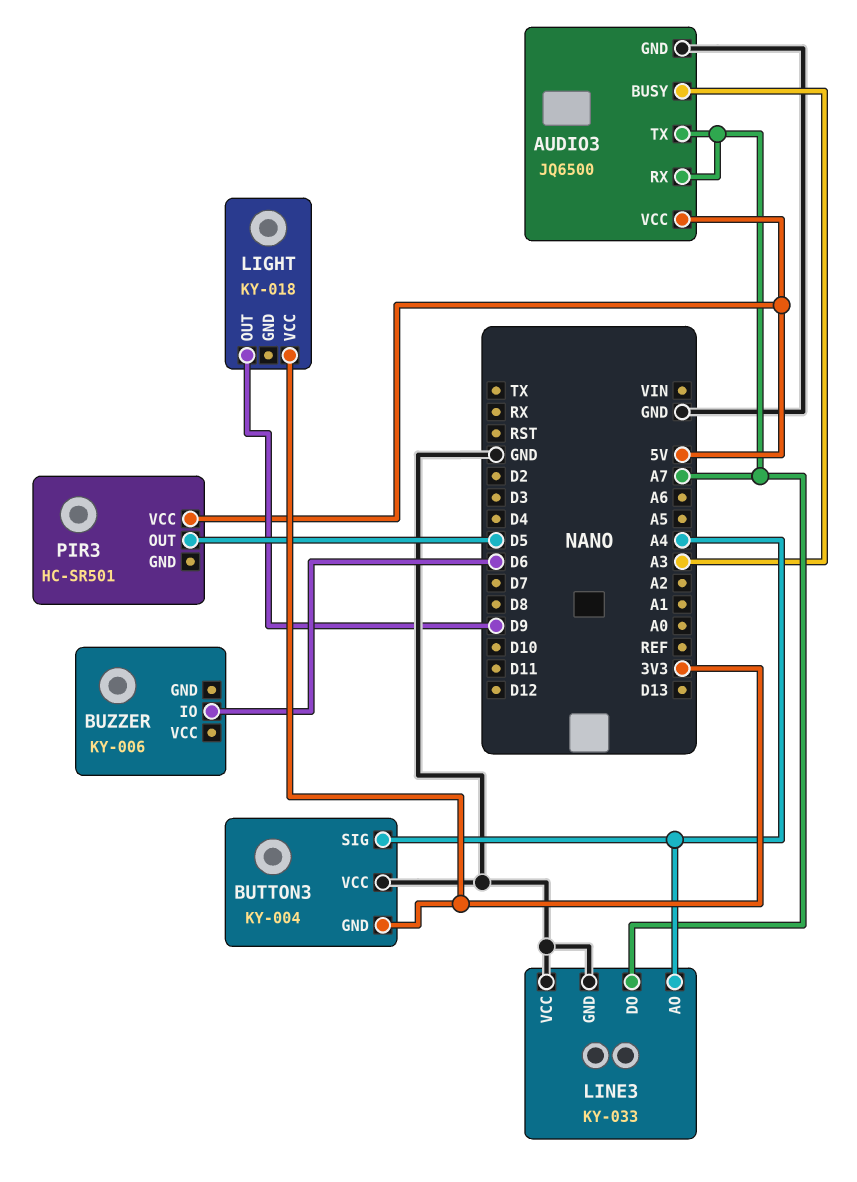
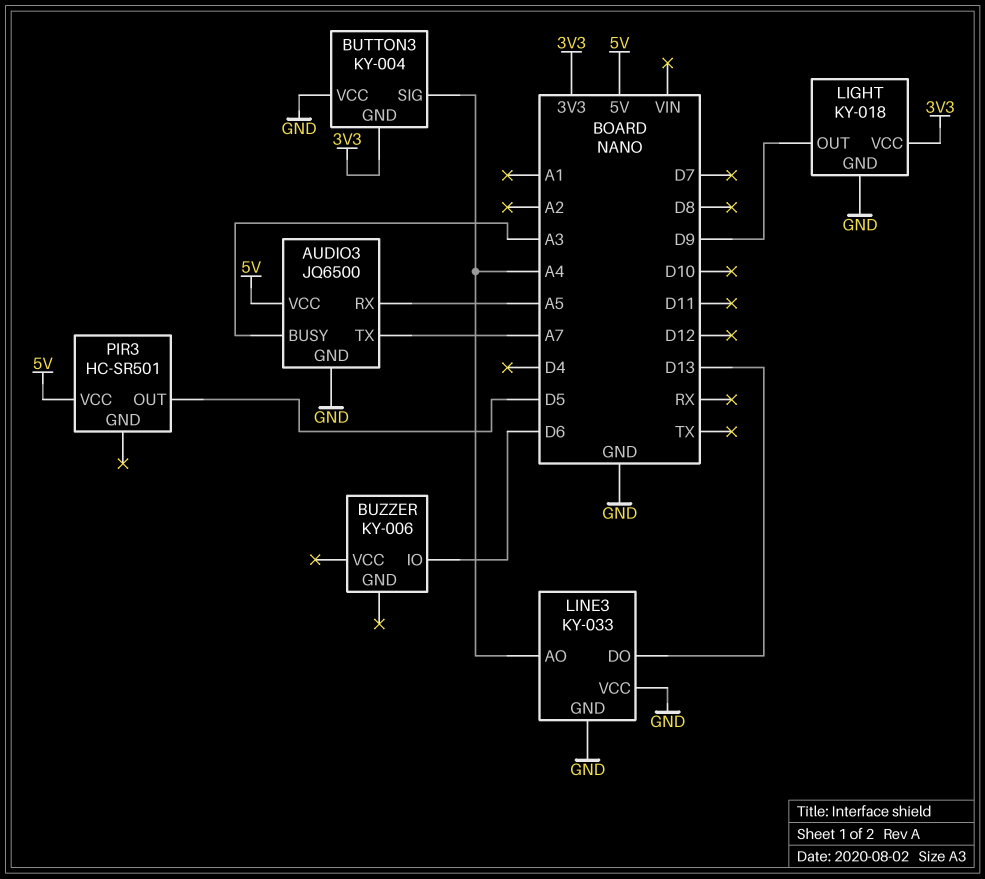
AUDIO3 pin RX: A7 -> A5
LIGHT pin GND: none -> GND
LINE3 pin DO: A7 -> D13

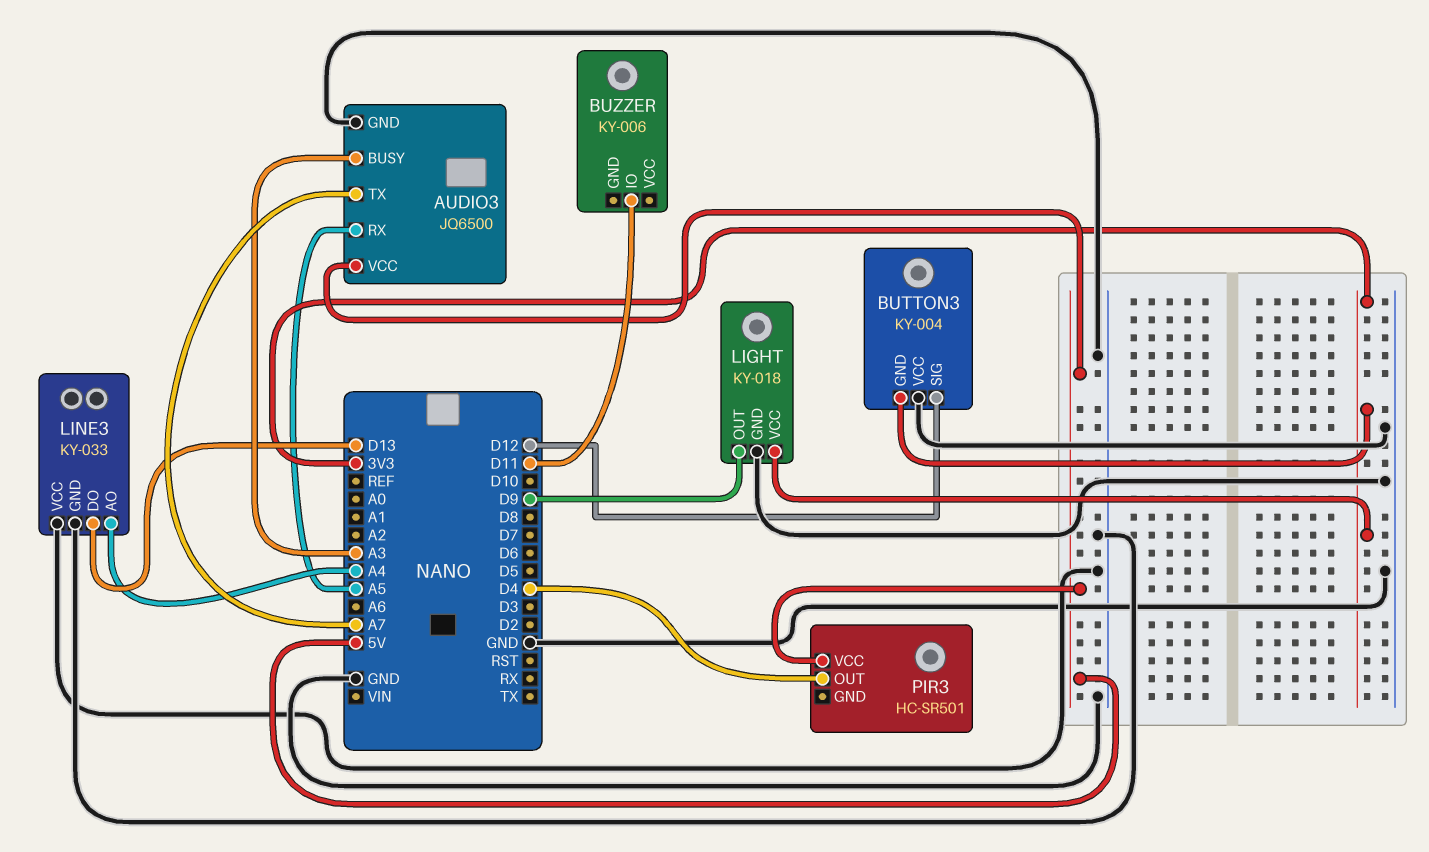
BUTTON3 pin SIG: A4 -> D12
BUZZER pin IO: D6 -> D11
PIR3 pin OUT: D5 -> D4

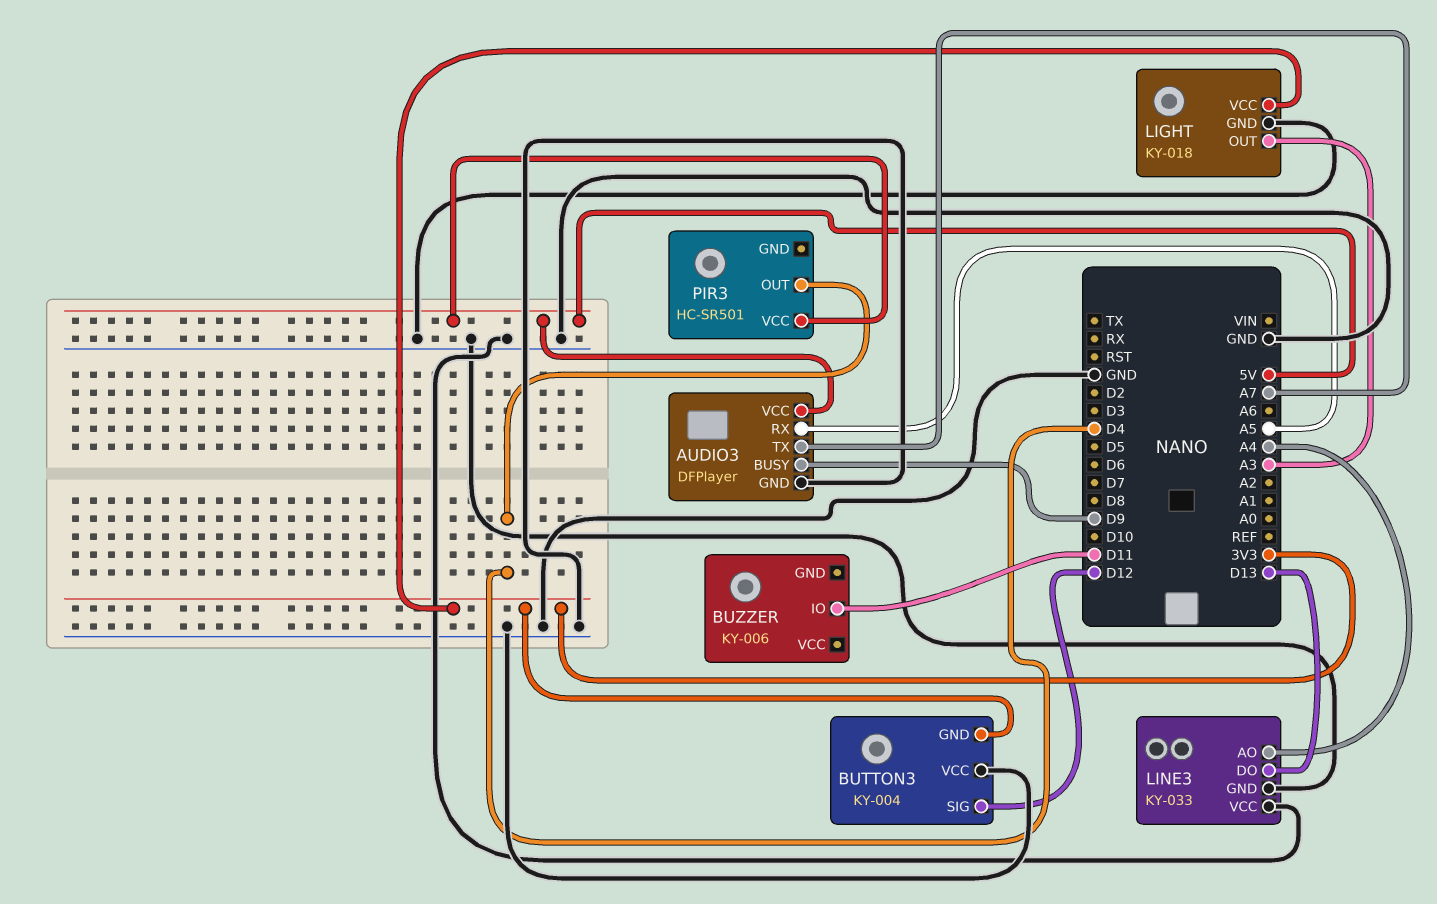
AUDIO3: JQ6500 -> DFPlayer
AUDIO3 pin BUSY: A3 -> D9
LIGHT pin OUT: D9 -> A3

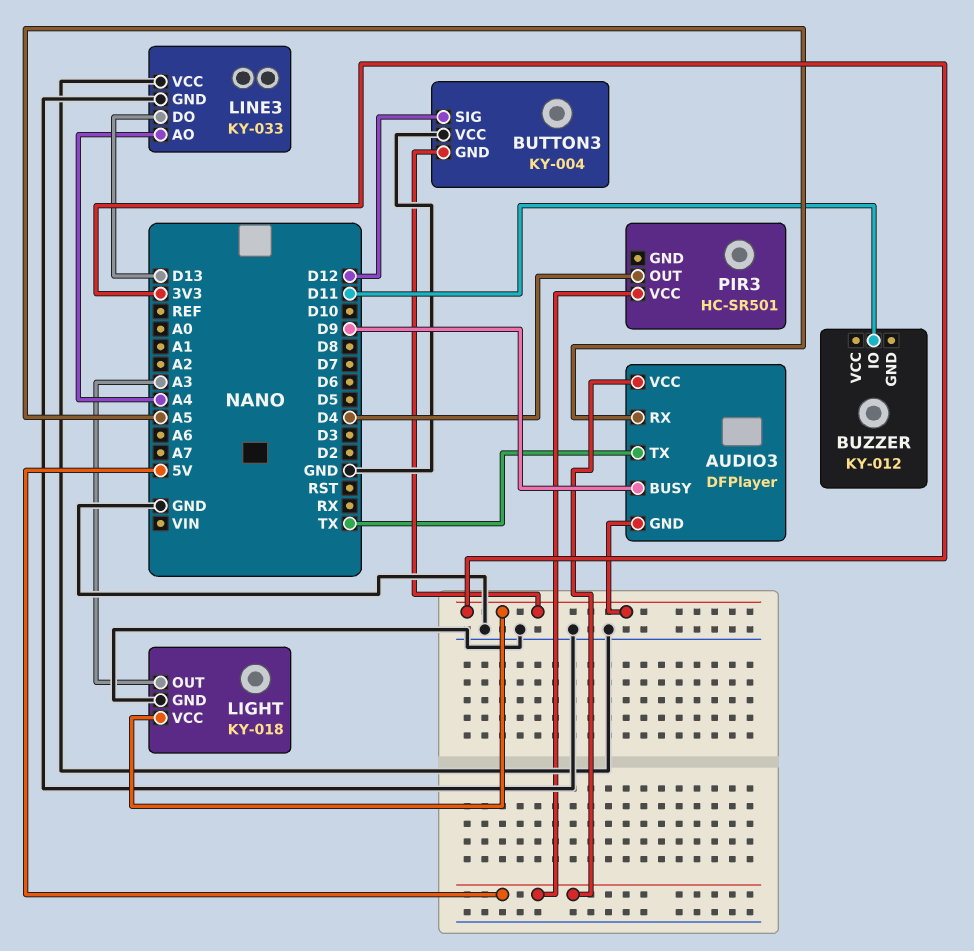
AUDIO3 pin GND: GND -> 3V3
AUDIO3 pin TX: A7 -> TX
BUZZER: KY-006 -> KY-012

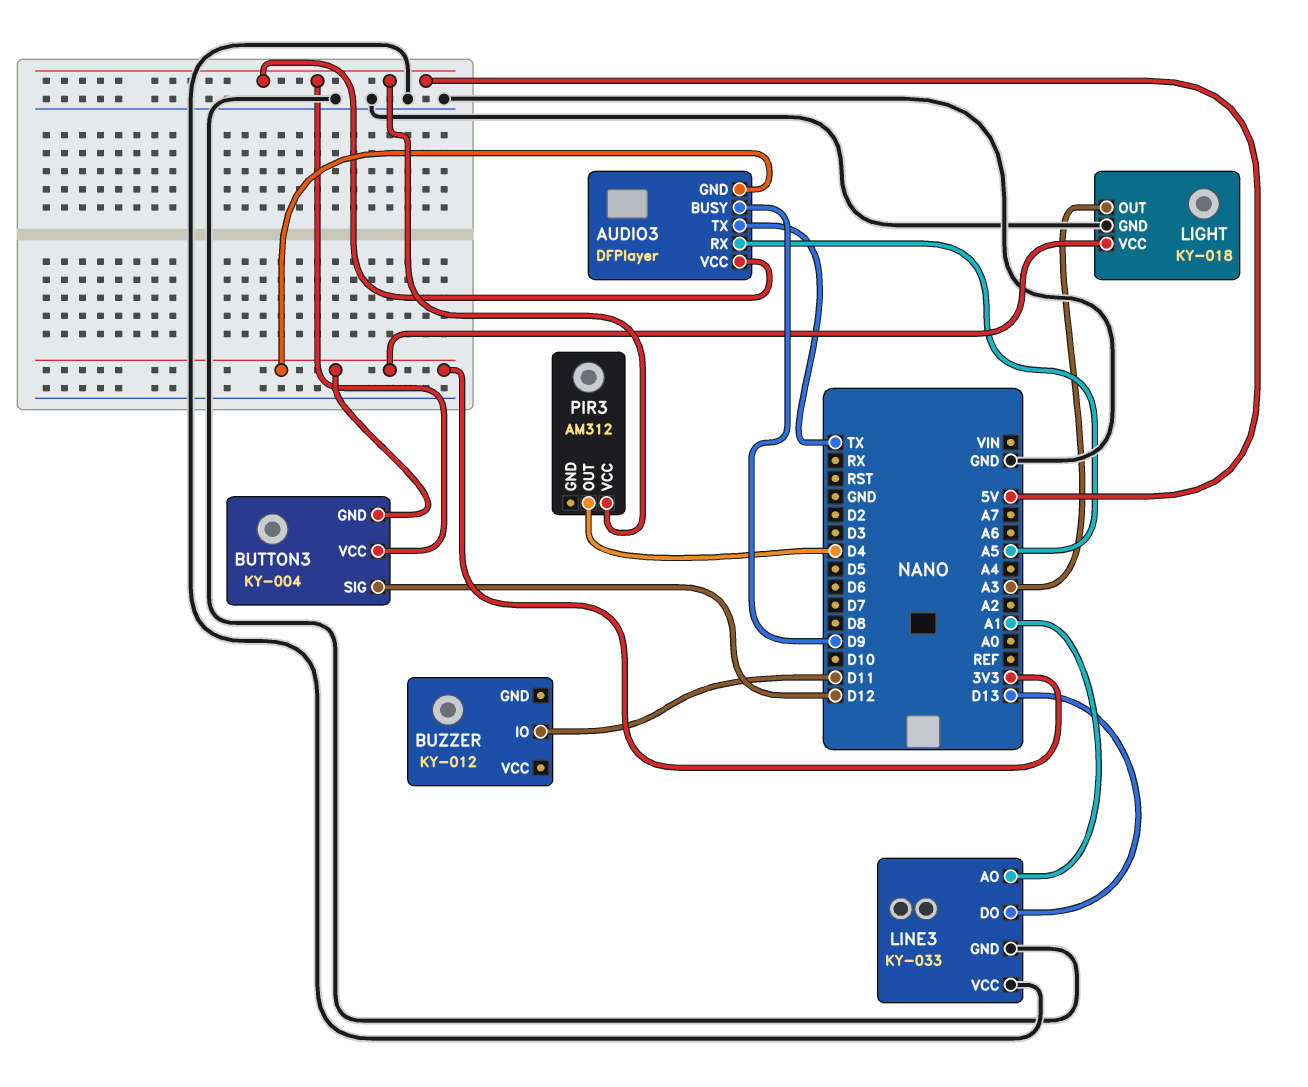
BUTTON3 pin VCC: GND -> 5V
LINE3 pin AO: A4 -> A1
PIR3: HC-SR501 -> AM312

